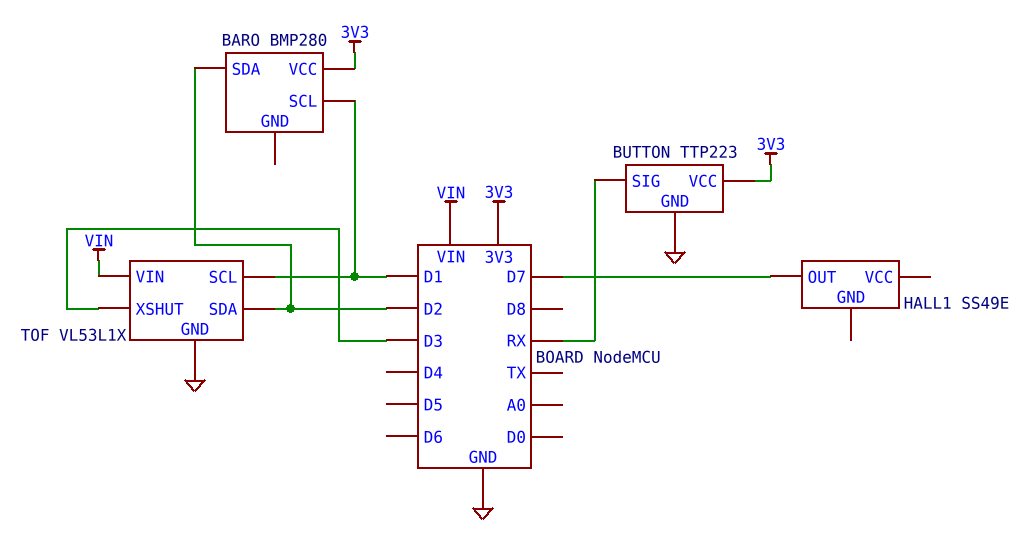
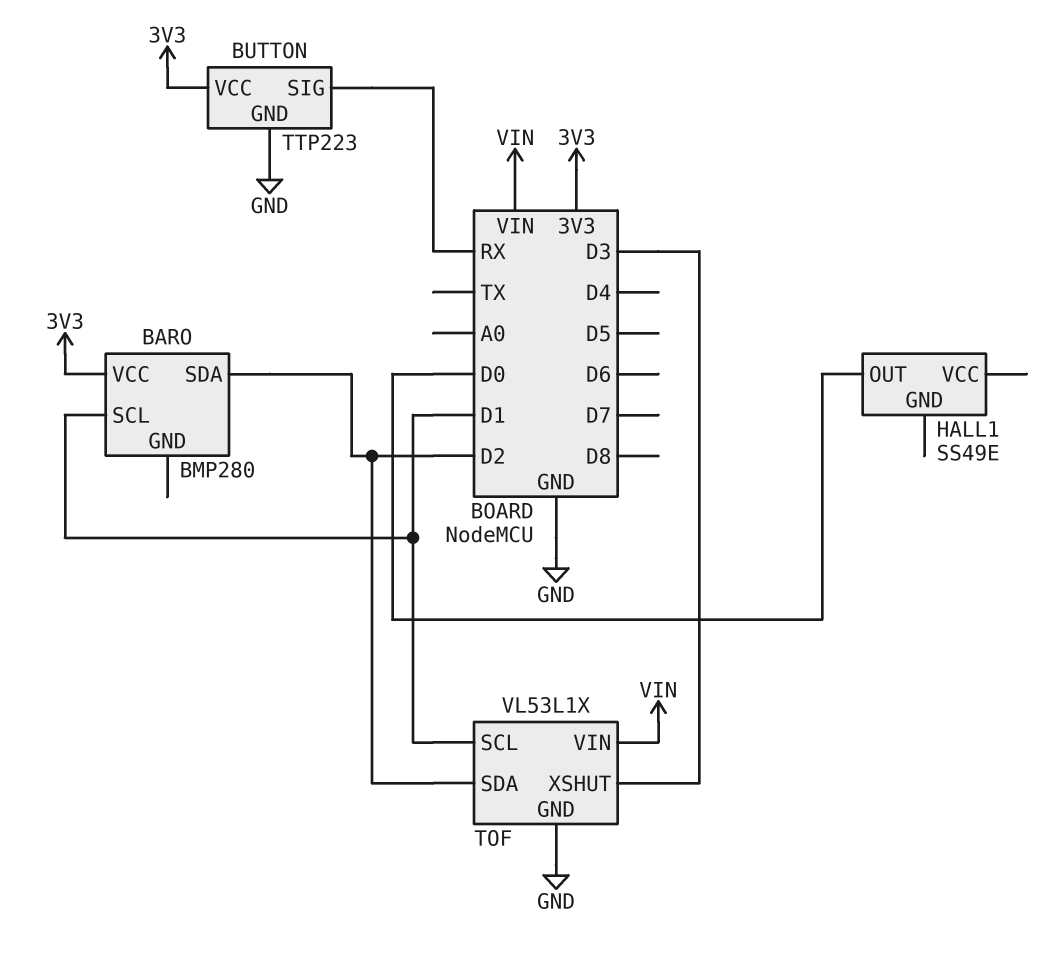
HALL1 pin OUT: D7 -> D0

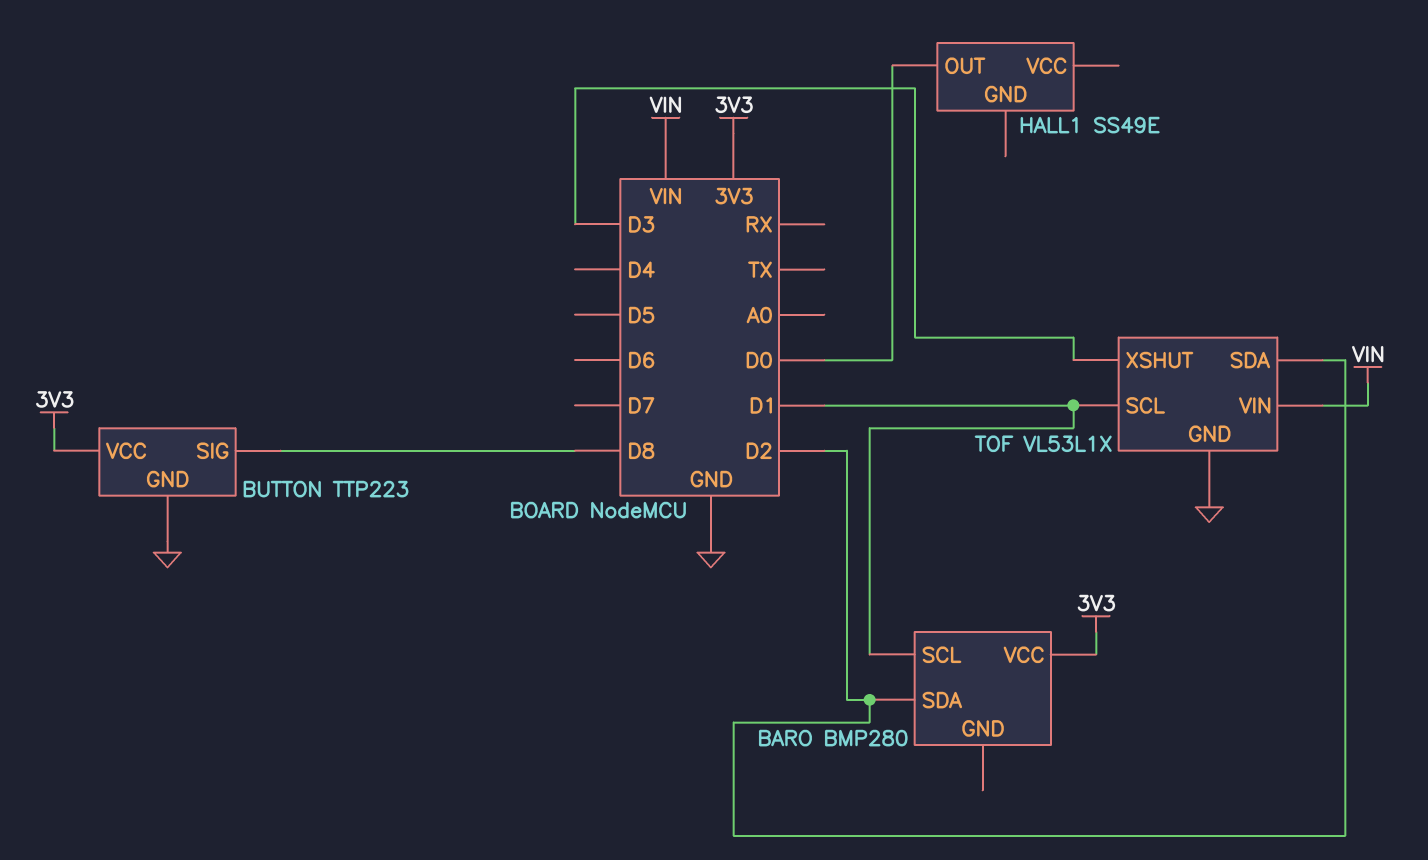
BUTTON pin SIG: RX -> D8

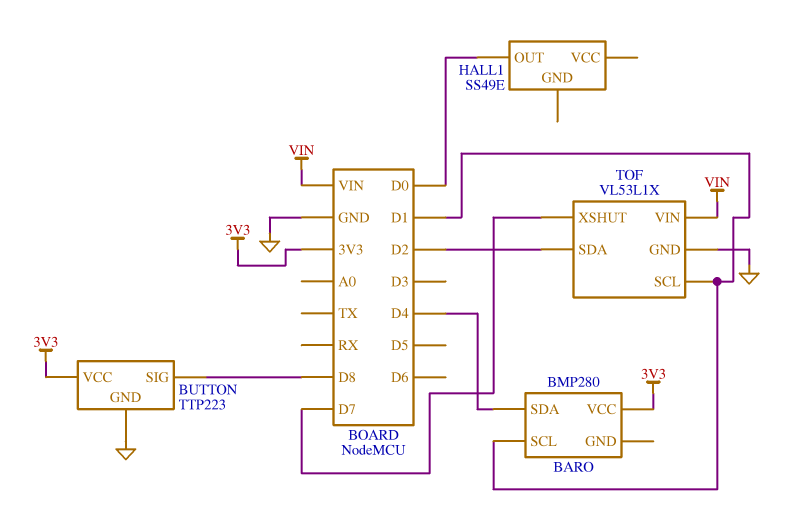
BARO pin SDA: D2 -> D4
TOF pin XSHUT: D3 -> D7

